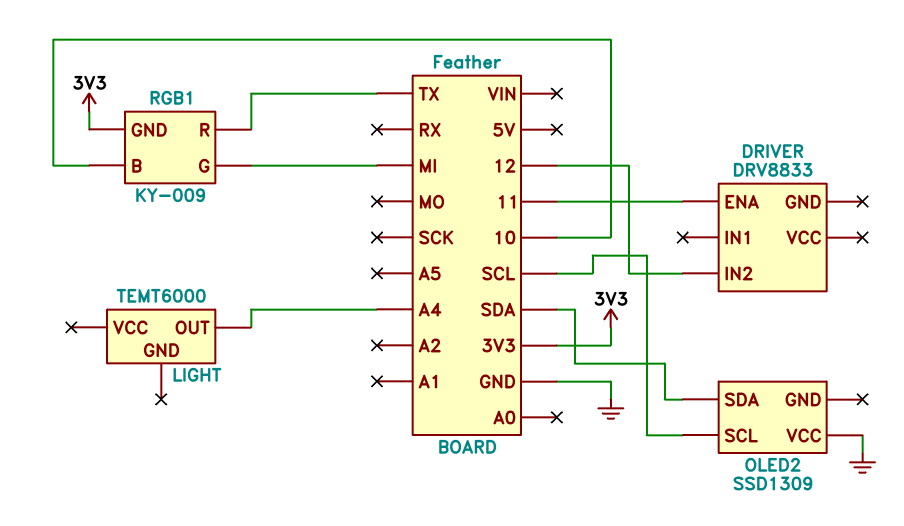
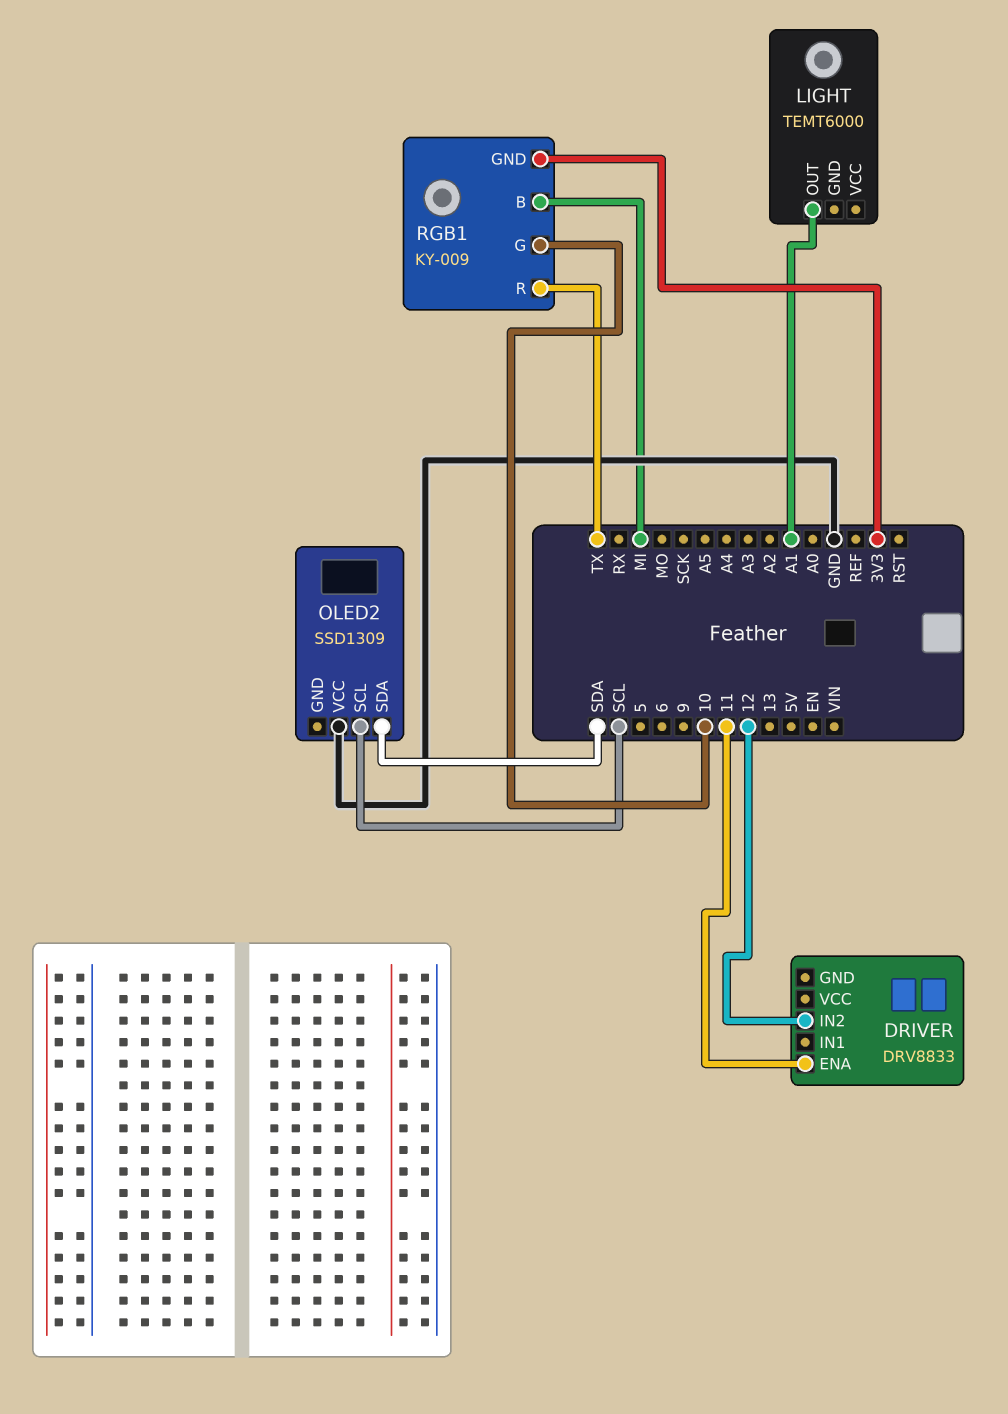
LIGHT pin OUT: A4 -> A1
RGB1 pin B: 10 -> MI
RGB1 pin G: MI -> 10

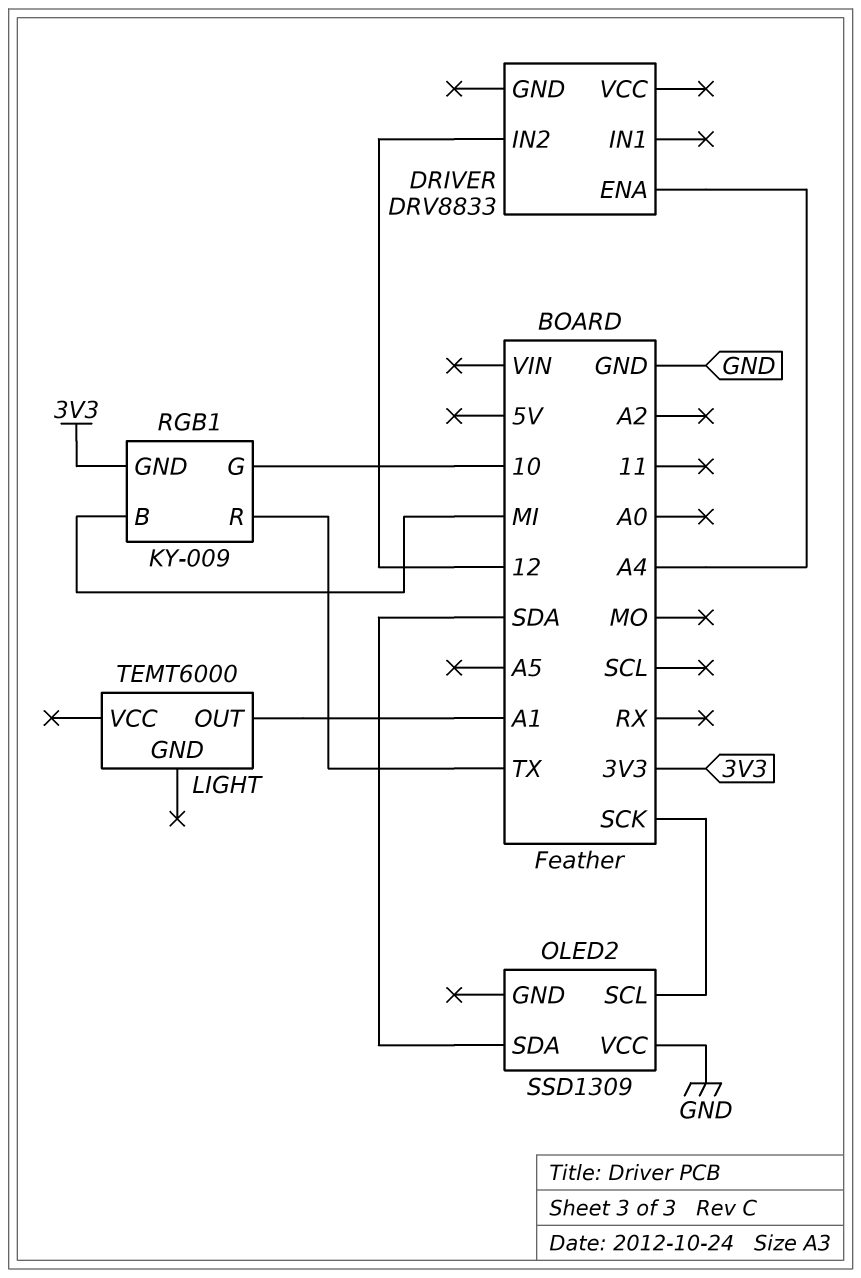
DRIVER pin ENA: 11 -> A4
OLED2 pin SCL: SCL -> SCK

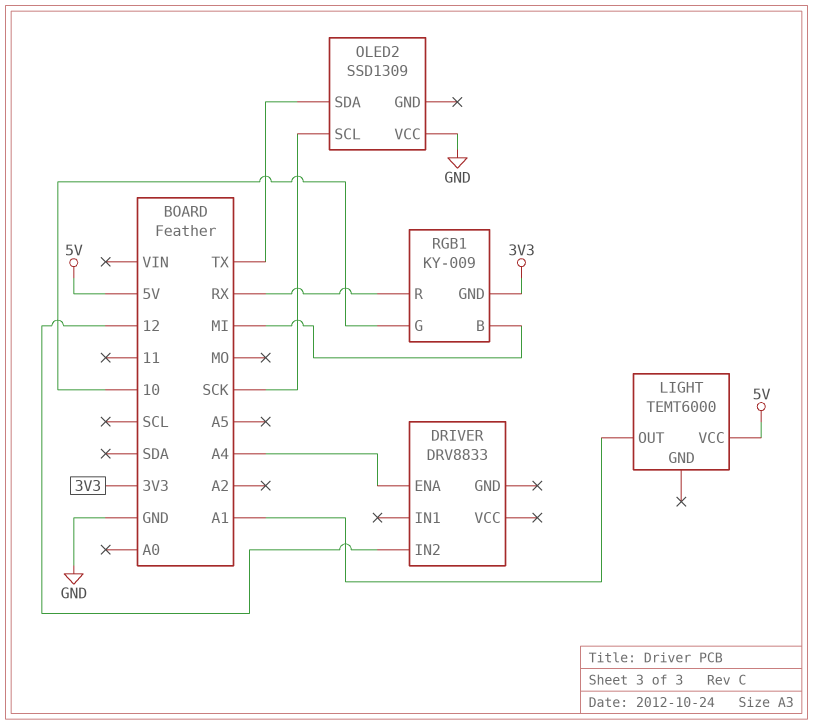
LIGHT pin VCC: none -> 5V
OLED2 pin SDA: SDA -> TX
RGB1 pin R: TX -> RX

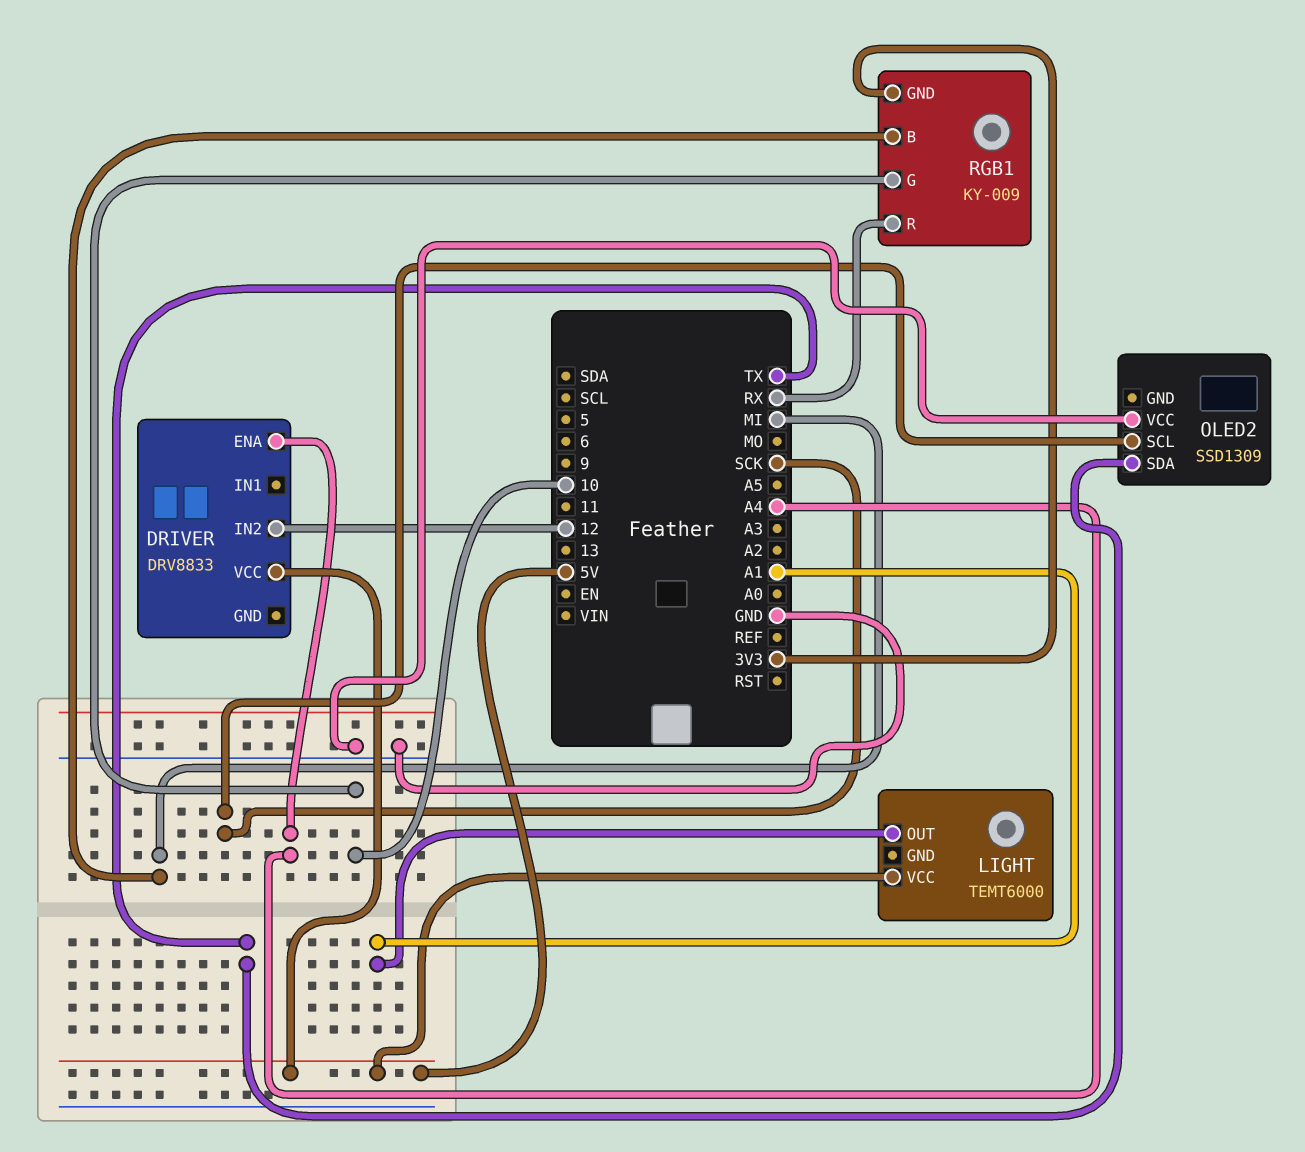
DRIVER pin VCC: none -> 5V

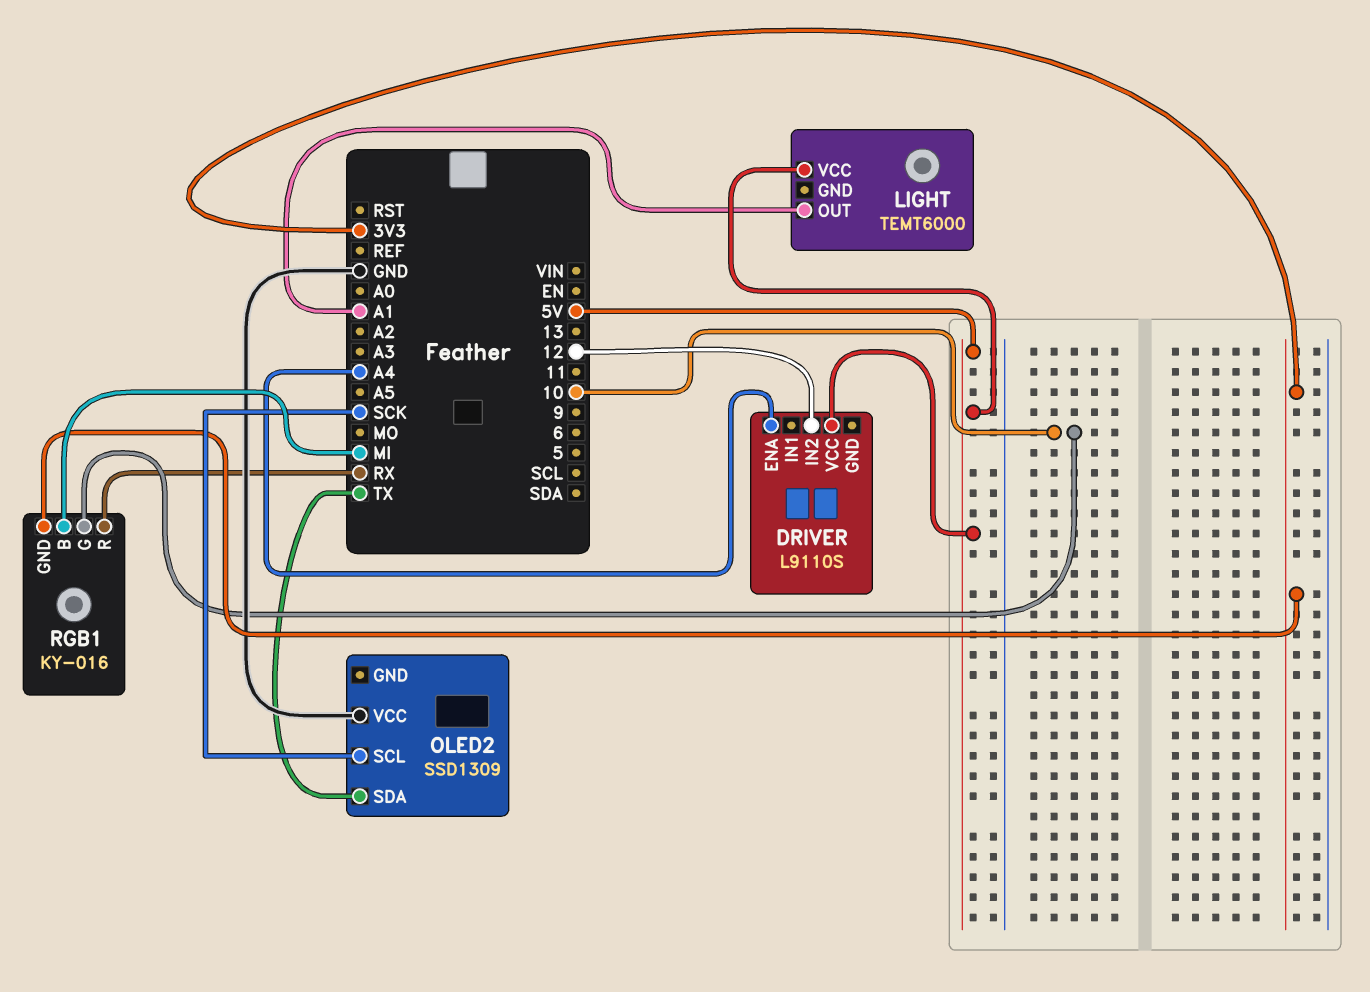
DRIVER: DRV8833 -> L9110S
RGB1: KY-009 -> KY-016

